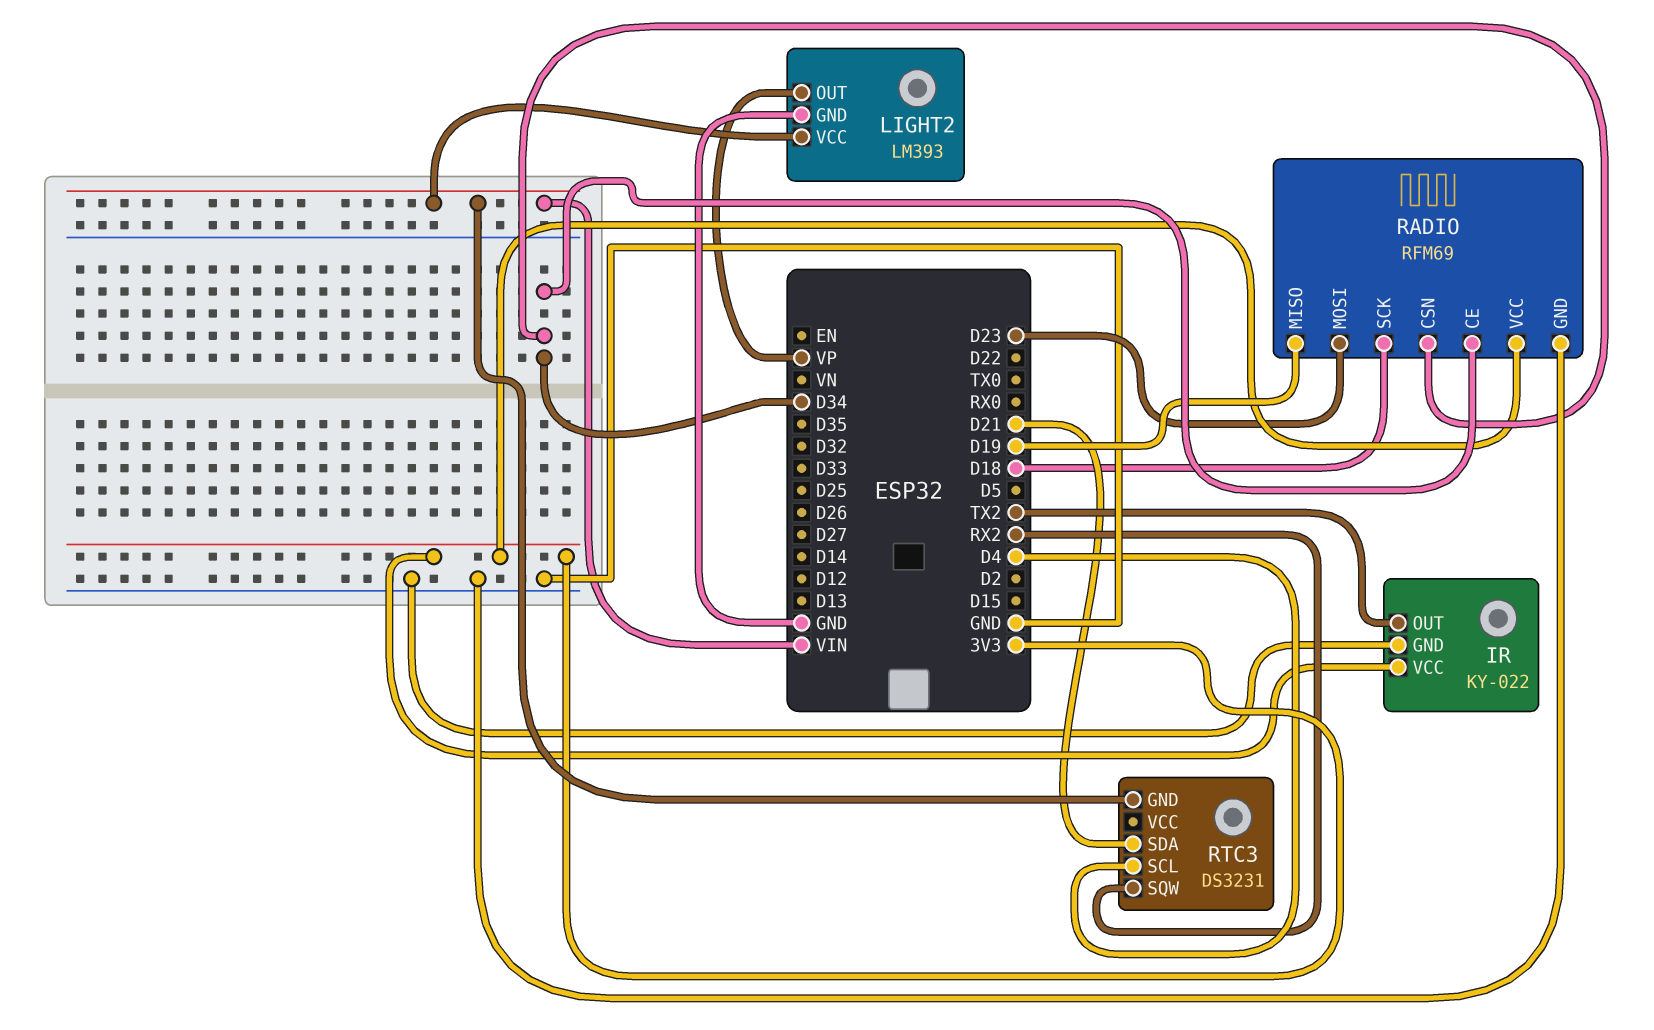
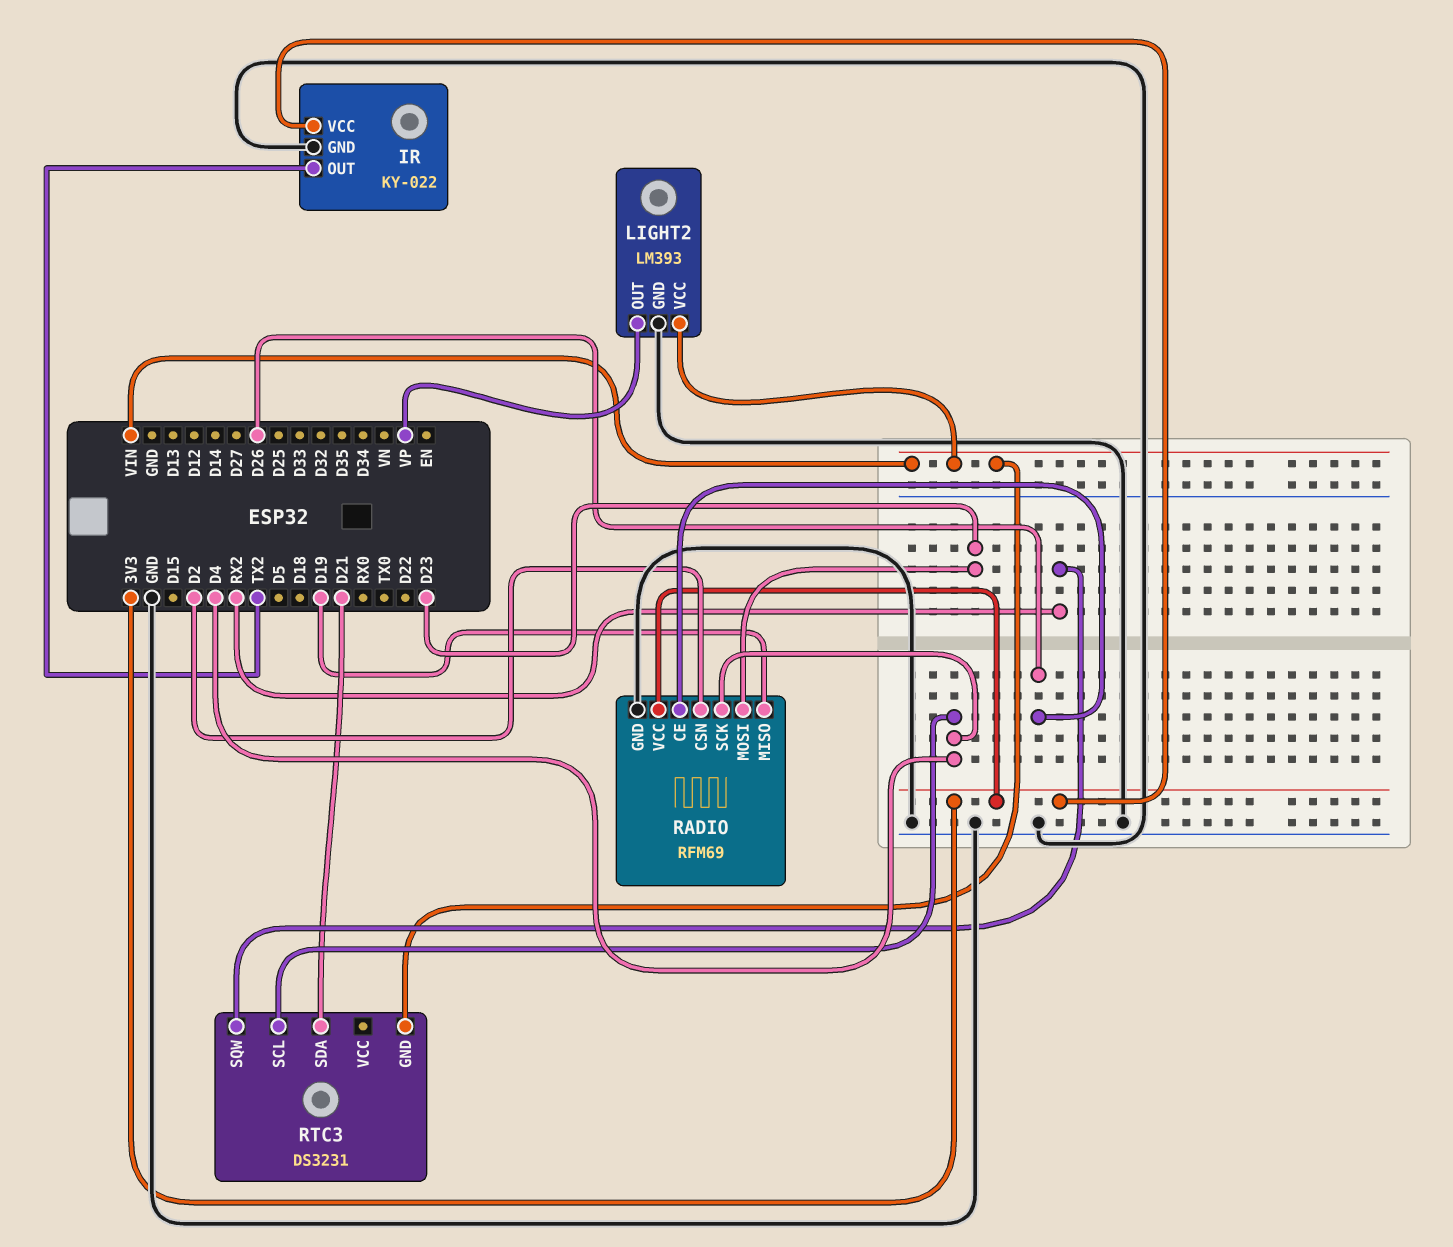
RADIO pin CE: D34 -> D26
RADIO pin CSN: D34 -> D2
RADIO pin SCK: D18 -> D4

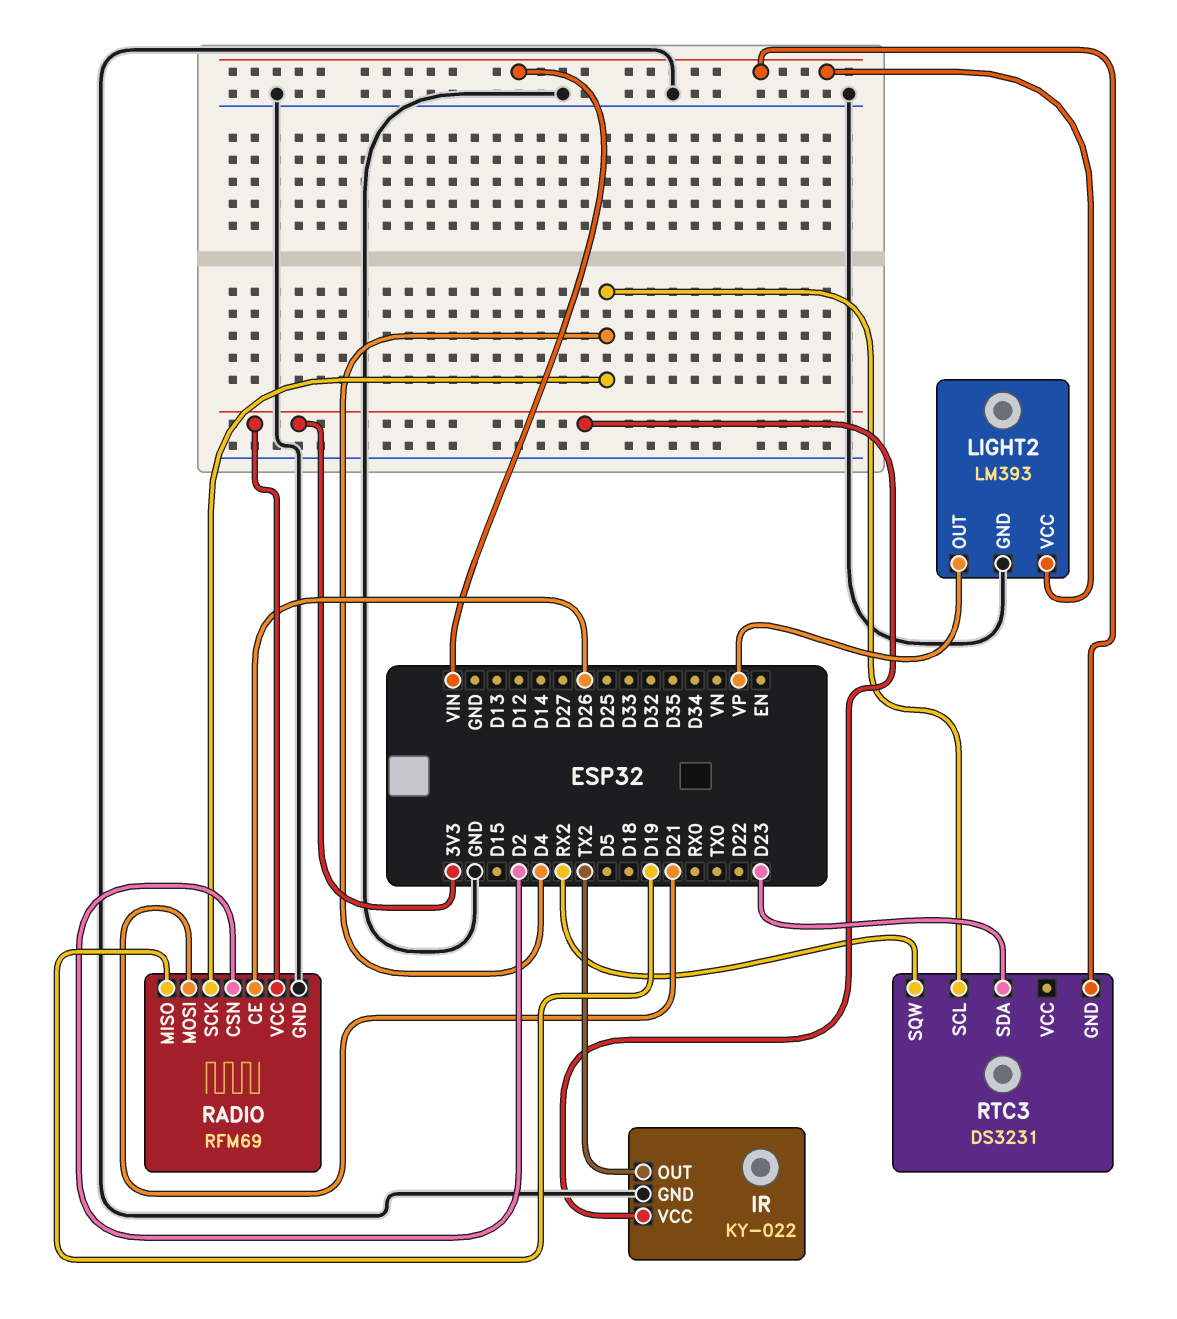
RADIO pin MOSI: D23 -> D21
RTC3 pin SDA: D21 -> D23

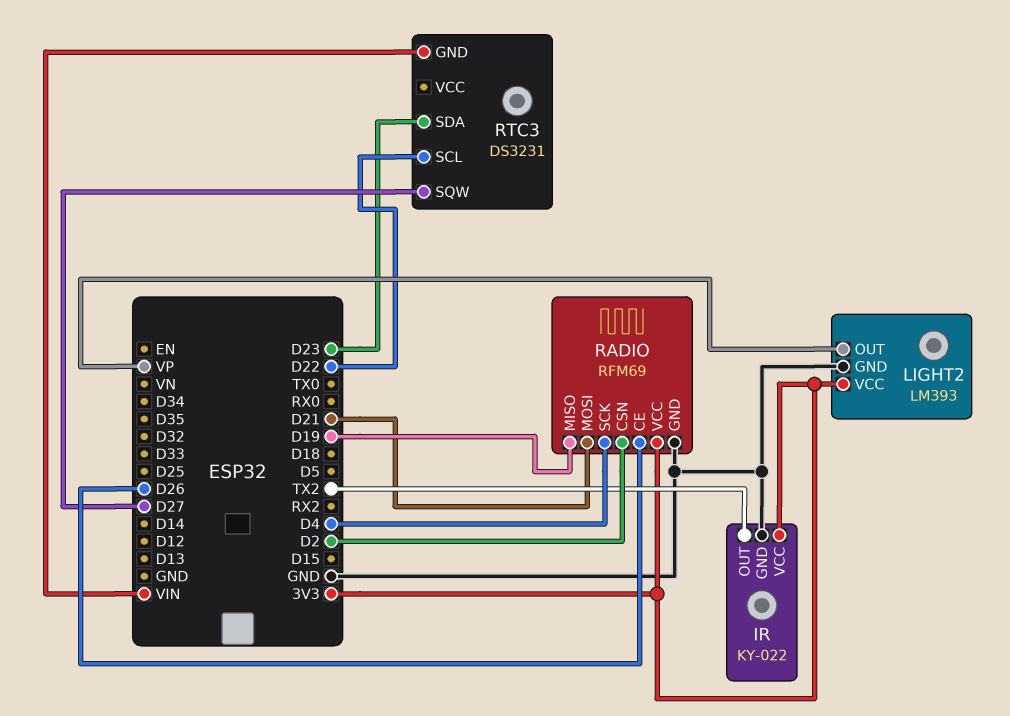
LIGHT2 pin VCC: VIN -> 3V3
RTC3 pin SCL: D4 -> D22
RTC3 pin SQW: RX2 -> D27

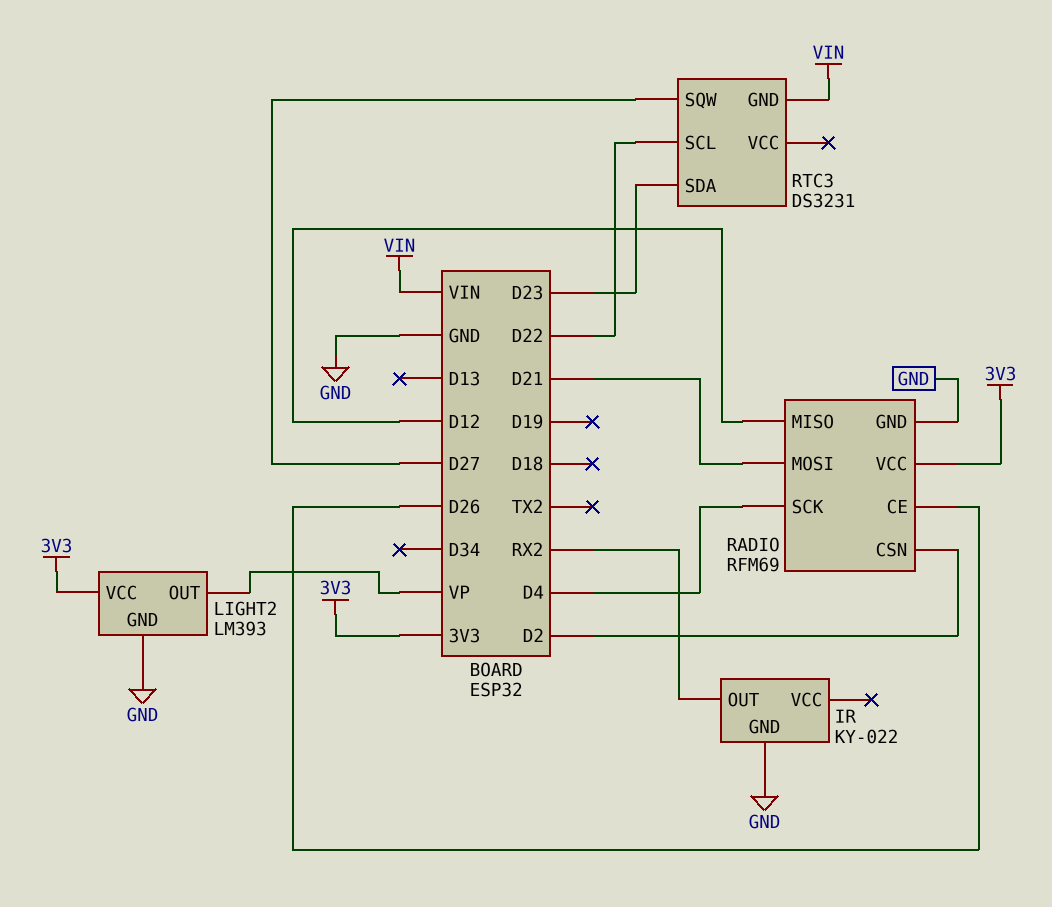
IR pin OUT: TX2 -> RX2
IR pin VCC: 3V3 -> none
RADIO pin MISO: D19 -> D12

